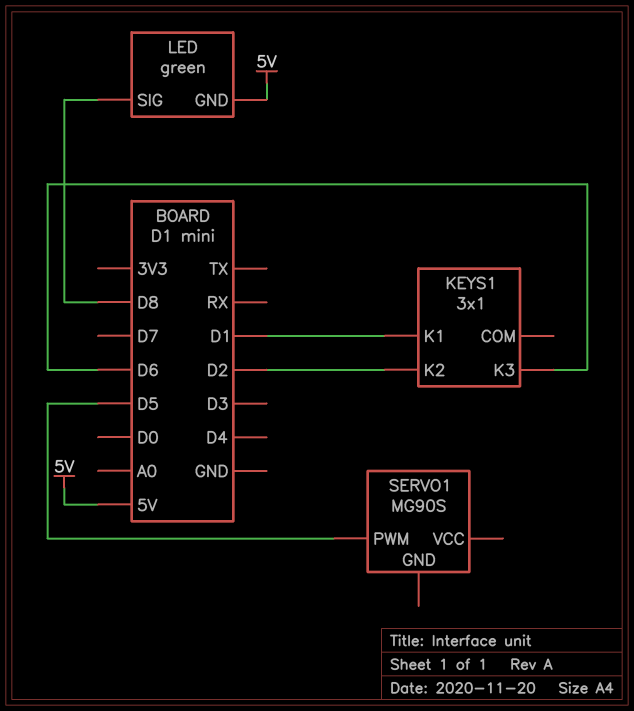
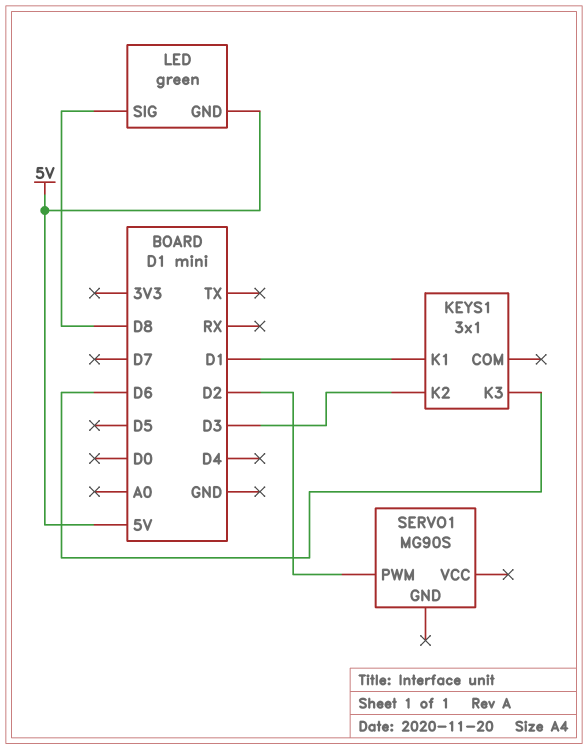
KEYS1 pin K2: D2 -> D3
SERVO1 pin PWM: D5 -> D2

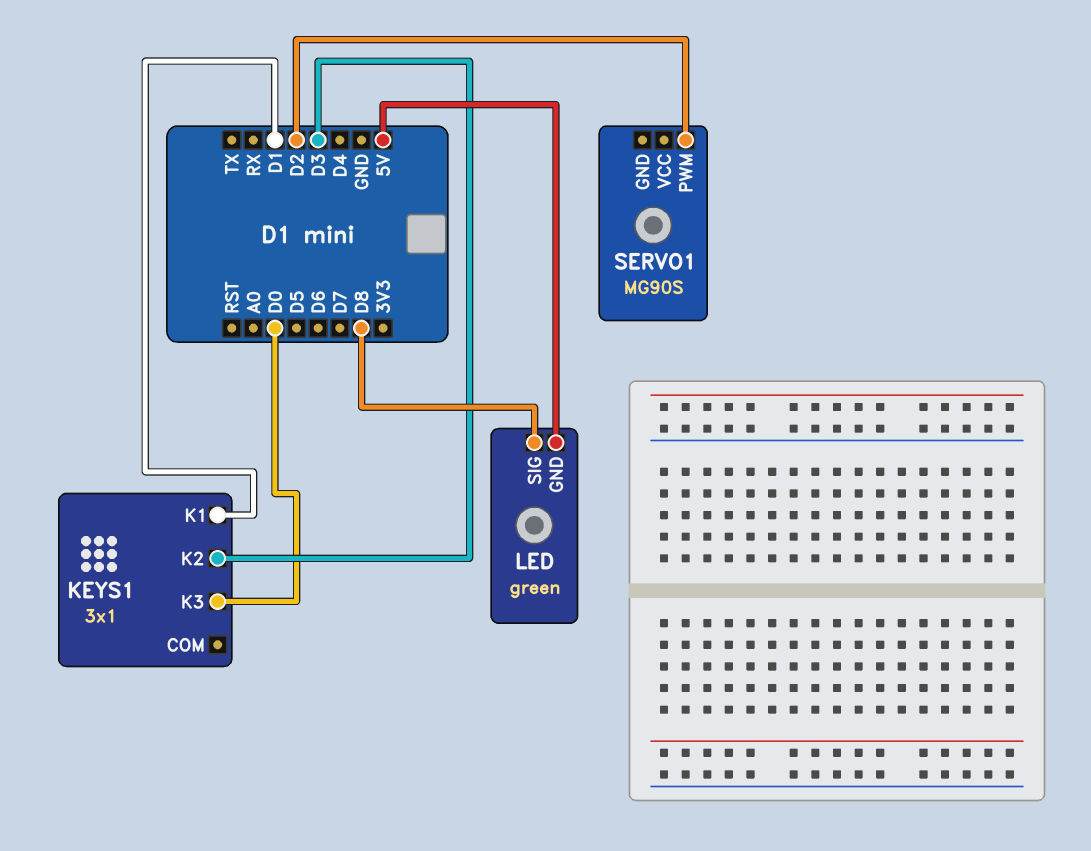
KEYS1 pin K3: D6 -> D0

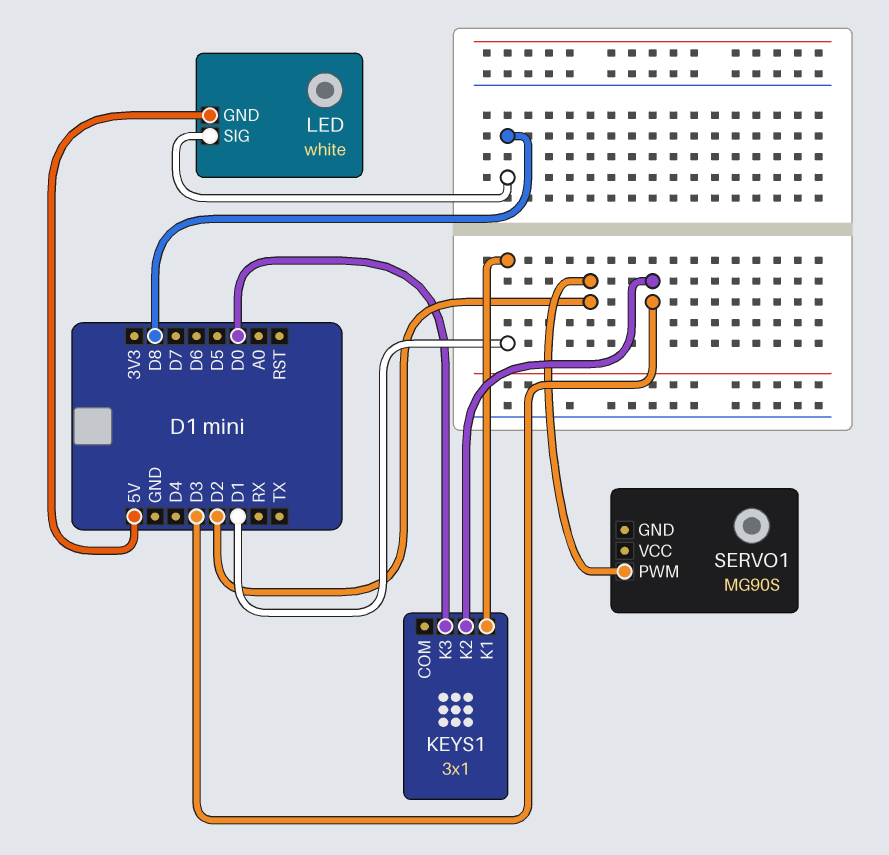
LED: green -> white

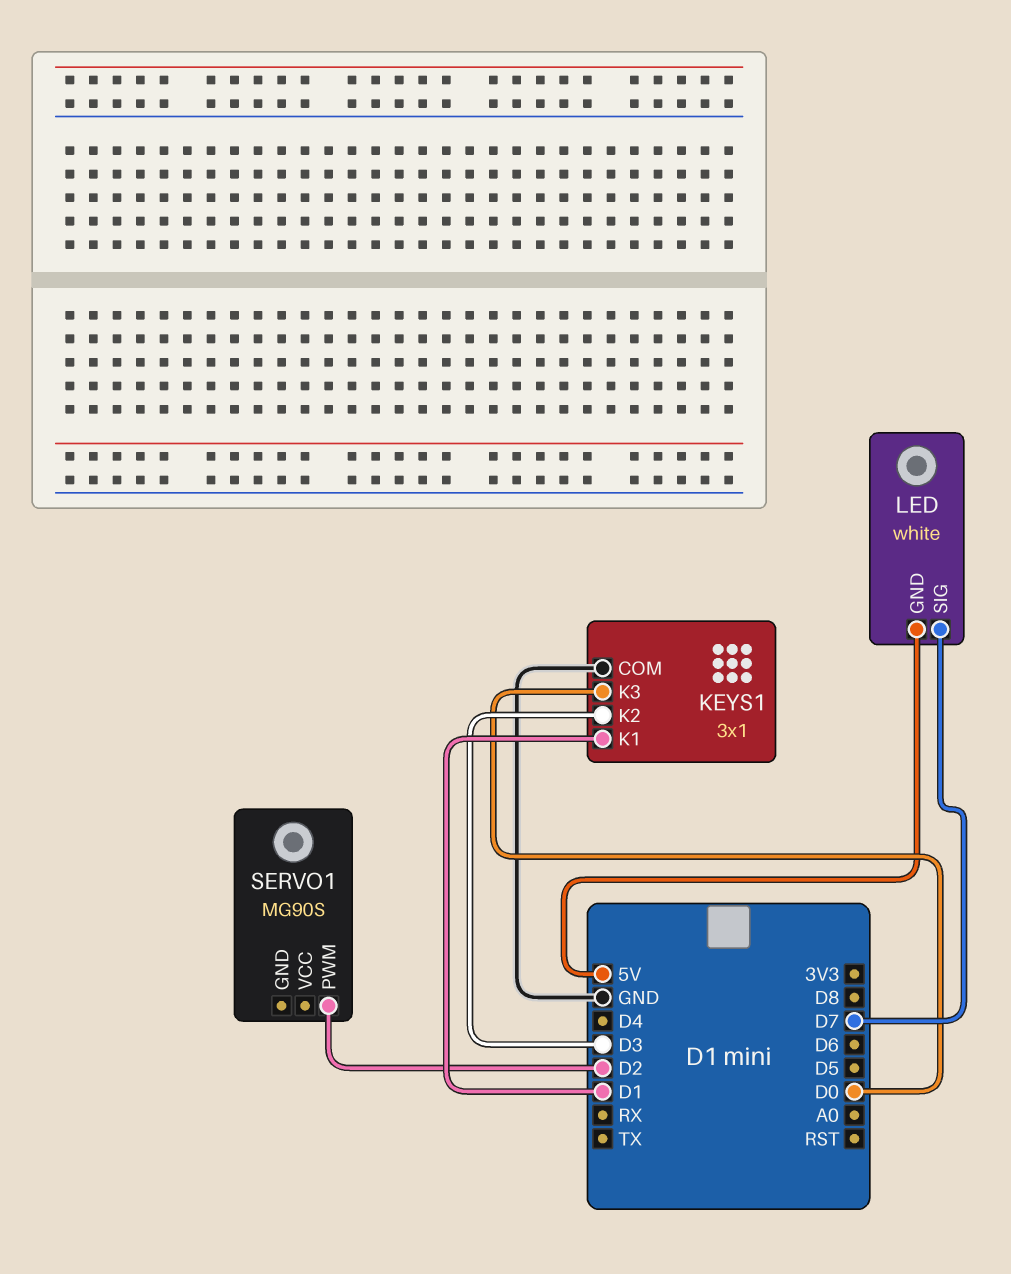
KEYS1 pin COM: none -> GND
LED pin SIG: D8 -> D7

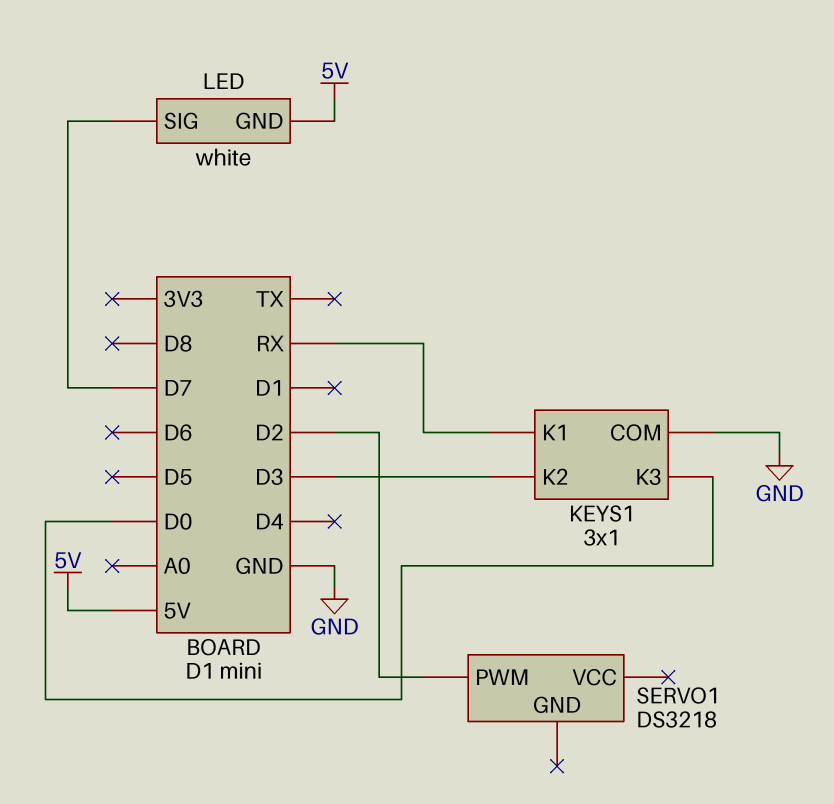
KEYS1 pin K1: D1 -> RX
SERVO1: MG90S -> DS3218

